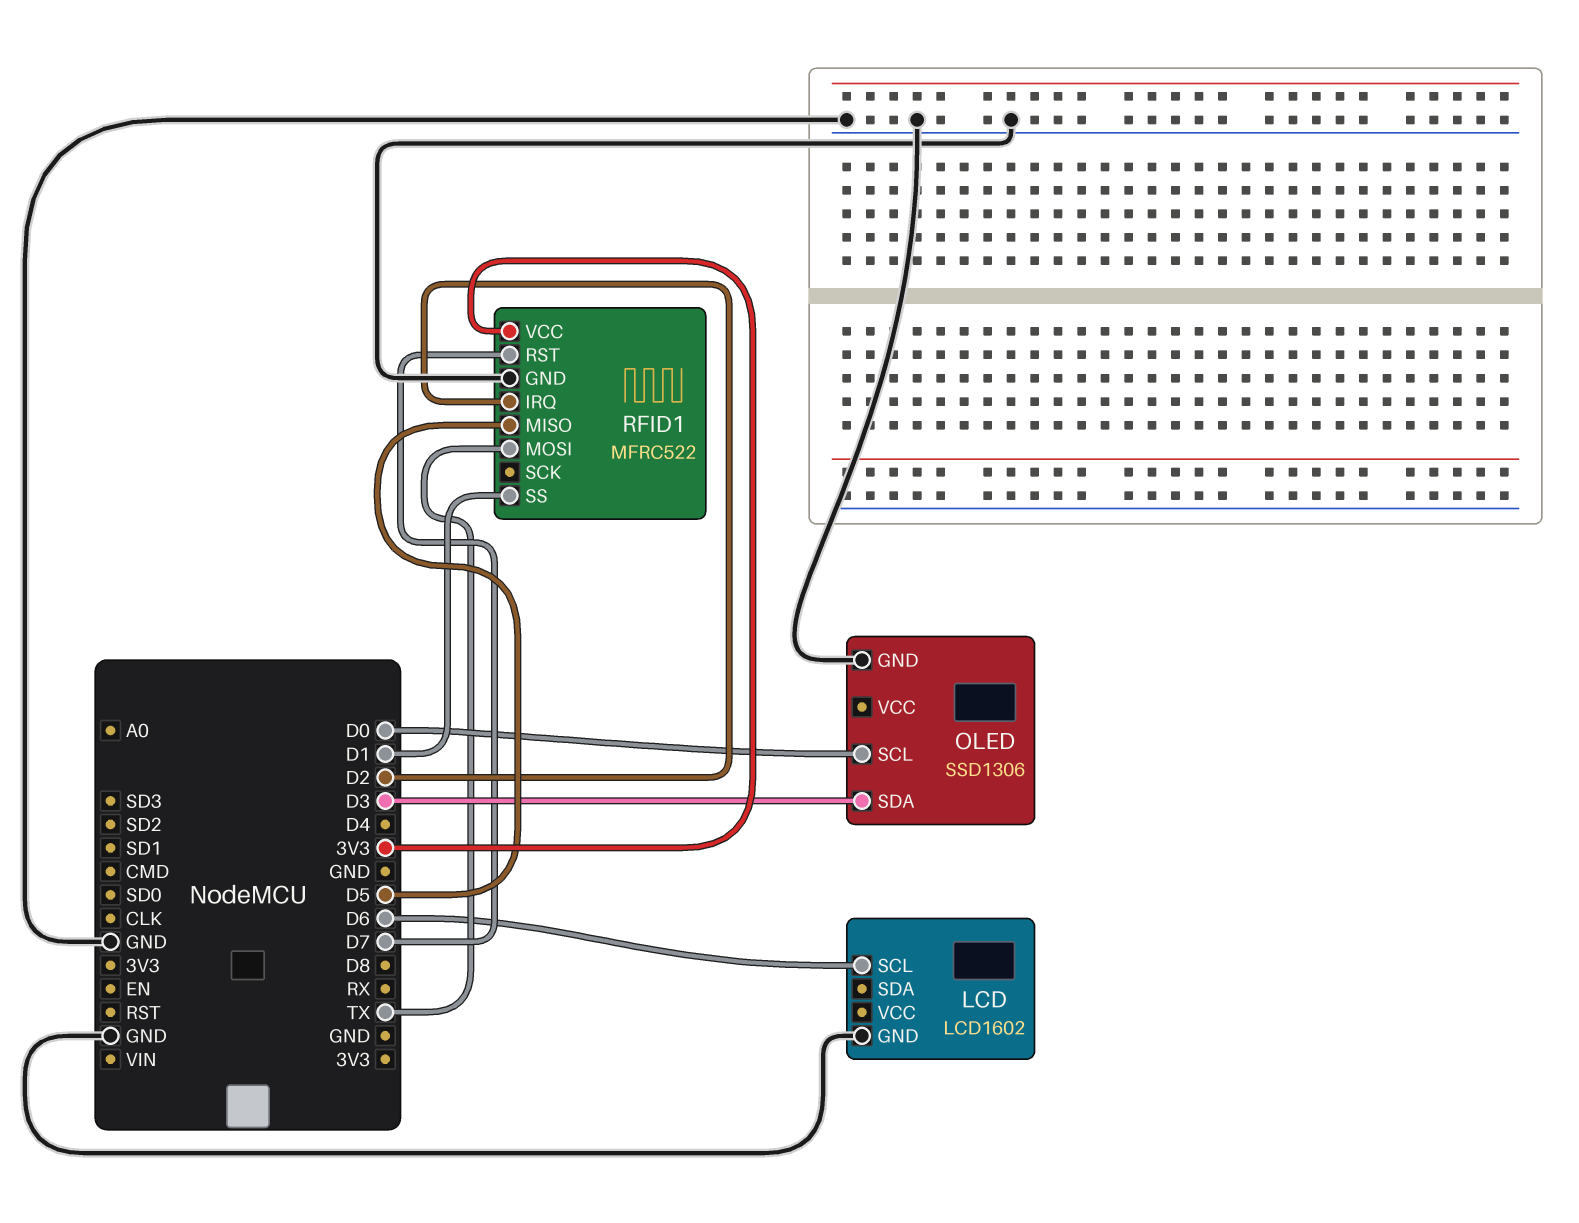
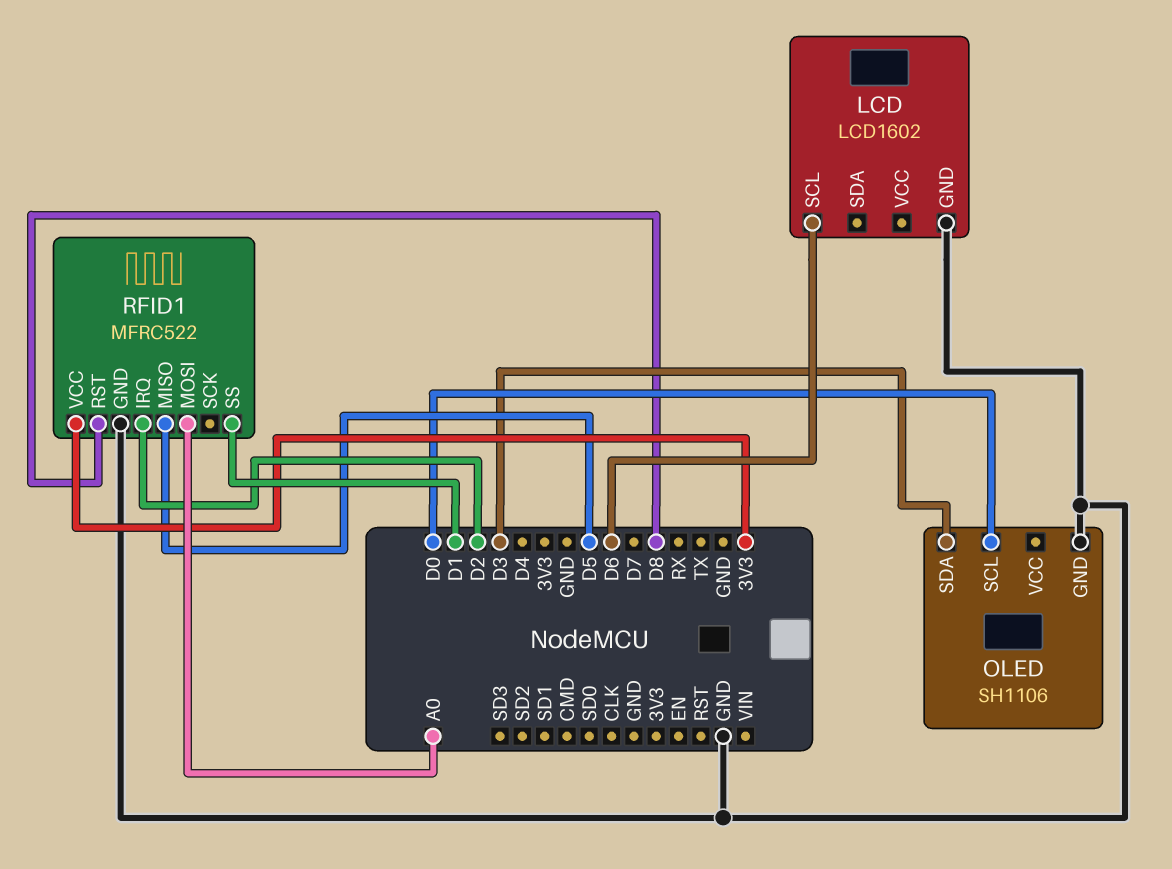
OLED: SSD1306 -> SH1106
RFID1 pin MOSI: TX -> A0
RFID1 pin RST: D7 -> D8

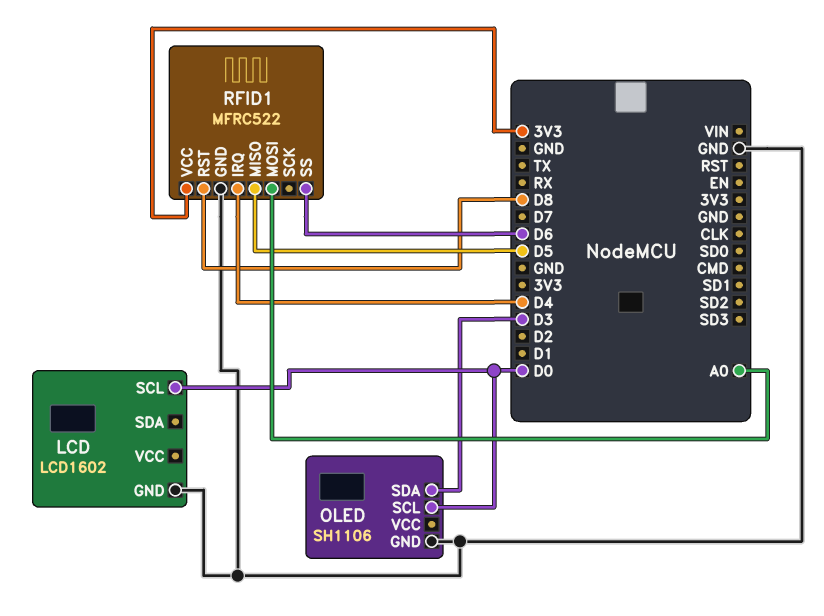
LCD pin SCL: D6 -> D0
RFID1 pin IRQ: D2 -> D4
RFID1 pin SS: D1 -> D6

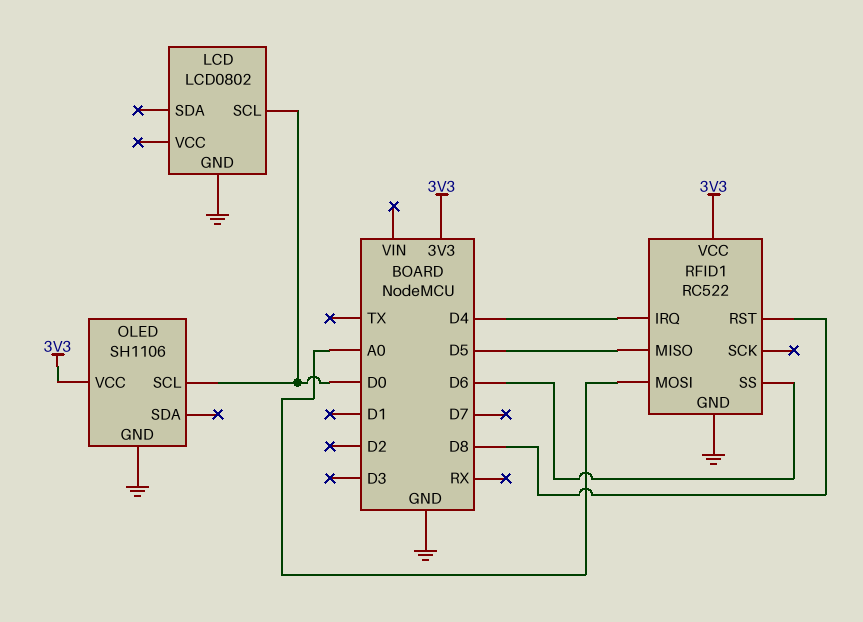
LCD: LCD1602 -> LCD0802
OLED pin SDA: D3 -> none
OLED pin VCC: none -> 3V3
RFID1: MFRC522 -> RC522

